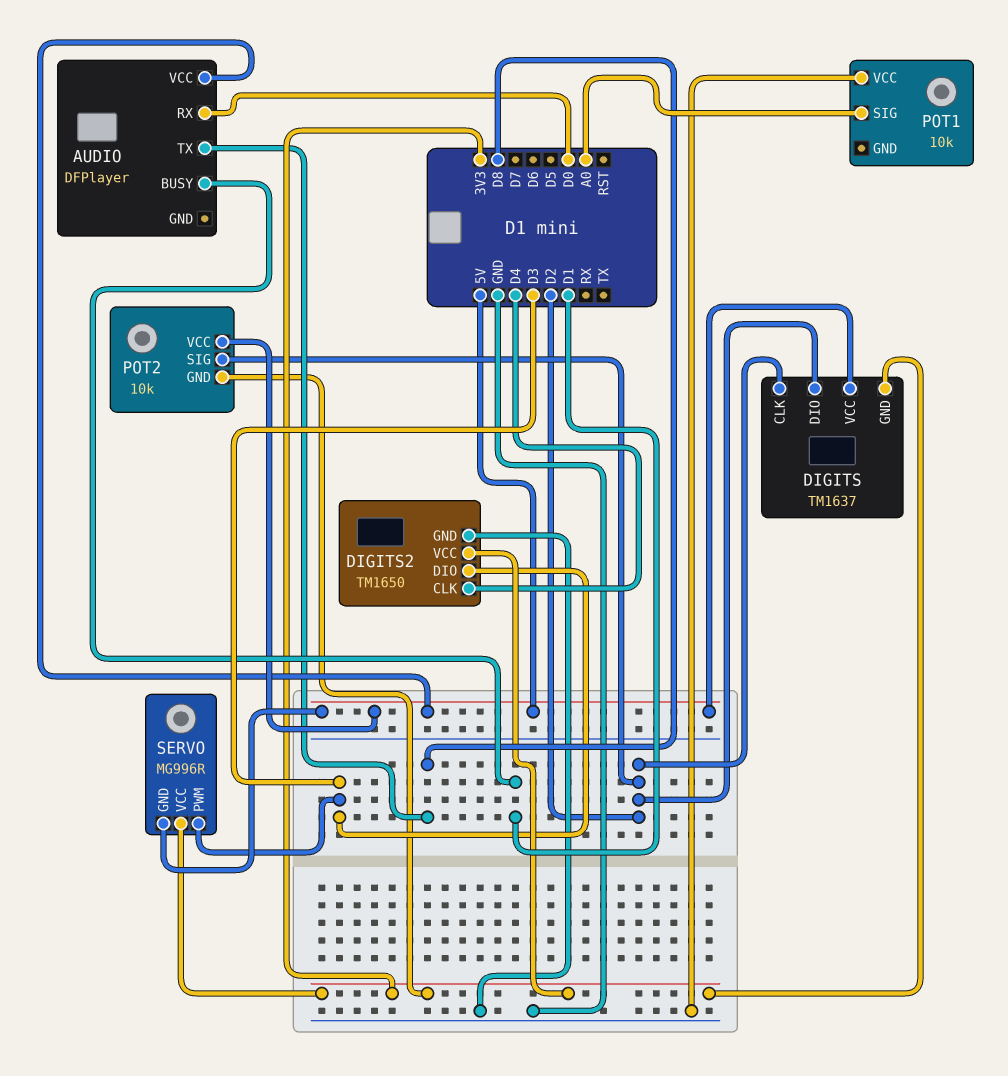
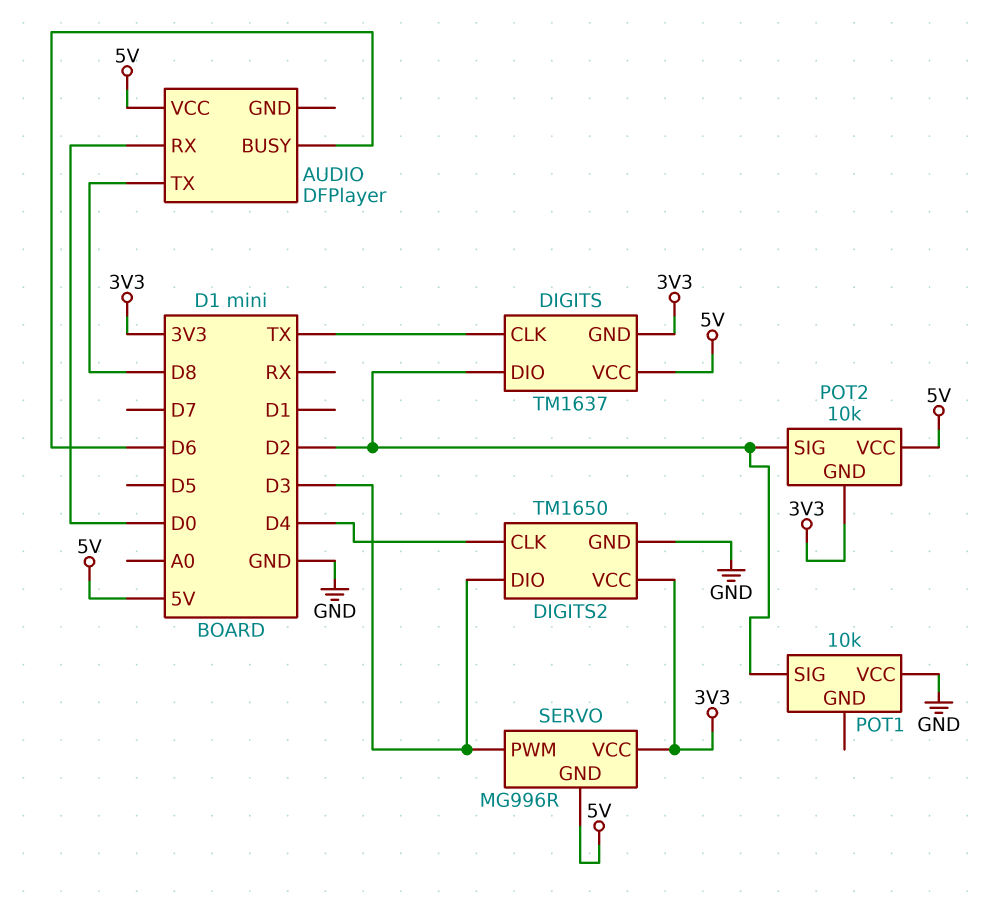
AUDIO pin BUSY: D1 -> D6
DIGITS pin CLK: D2 -> TX
POT1 pin SIG: A0 -> D2

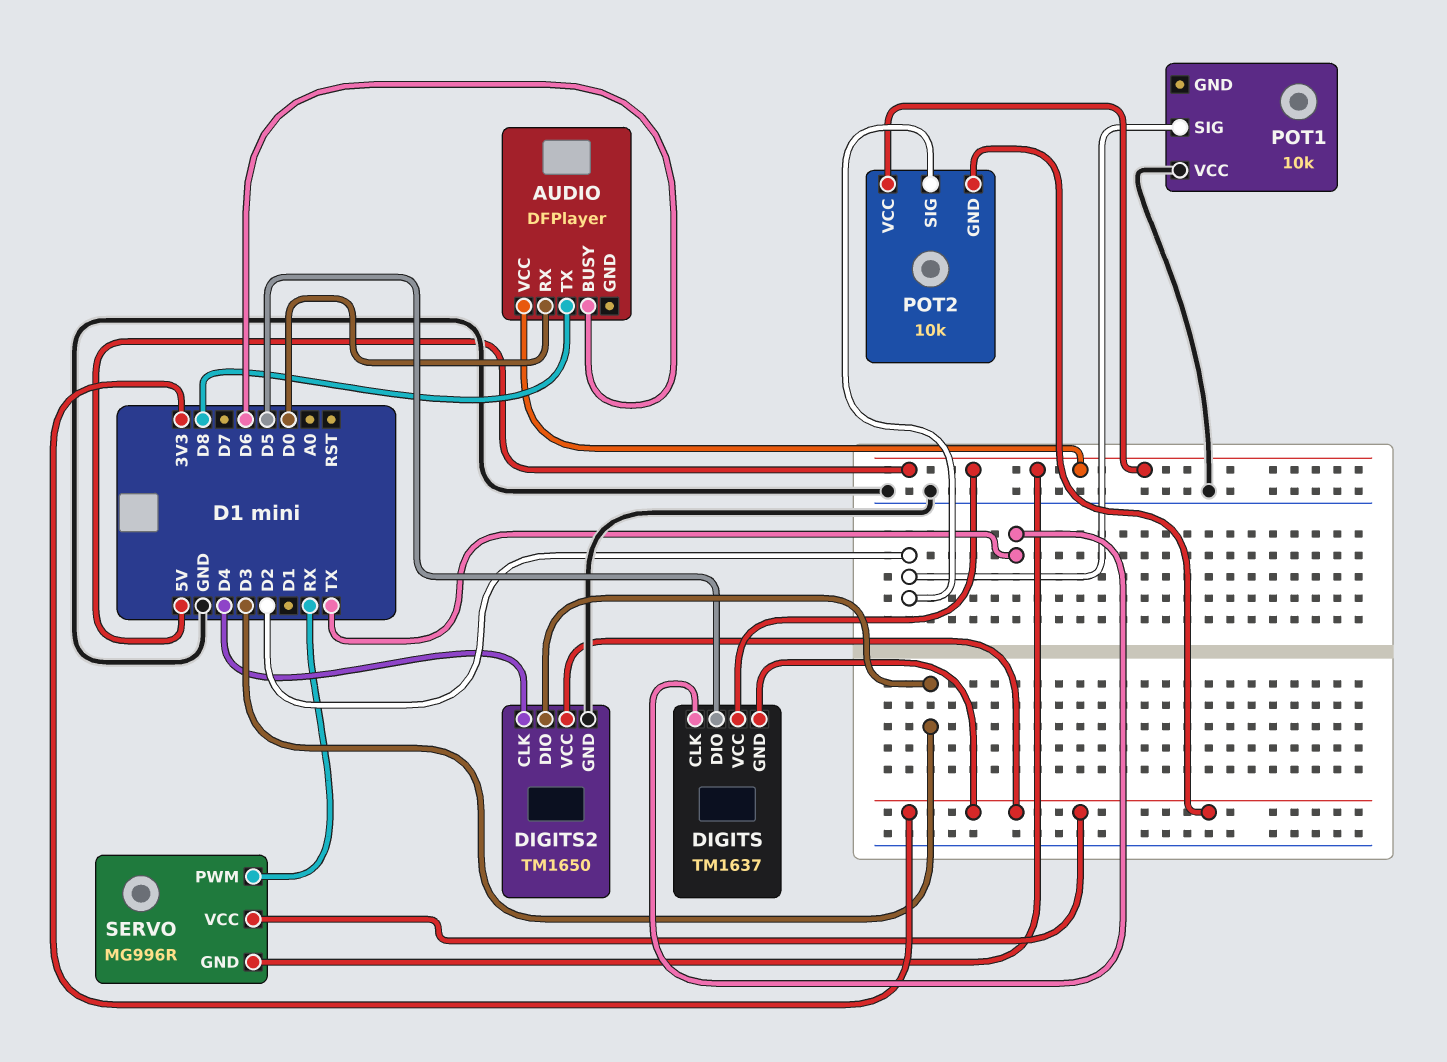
DIGITS pin DIO: D2 -> D5
SERVO pin PWM: D3 -> RX

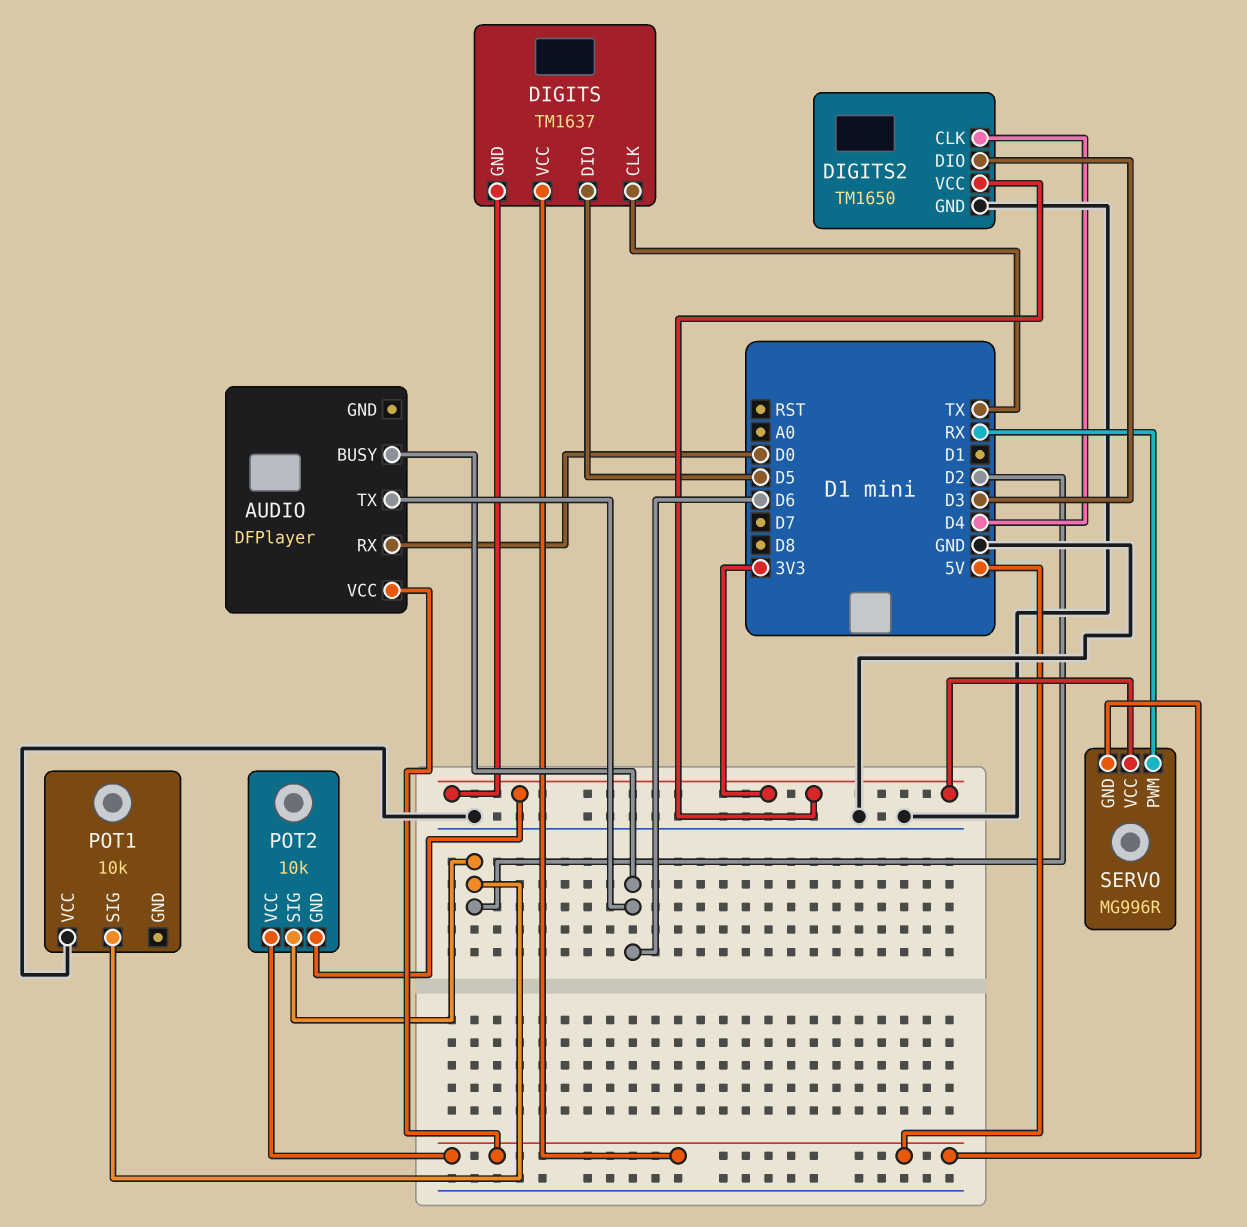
AUDIO pin TX: D8 -> D6

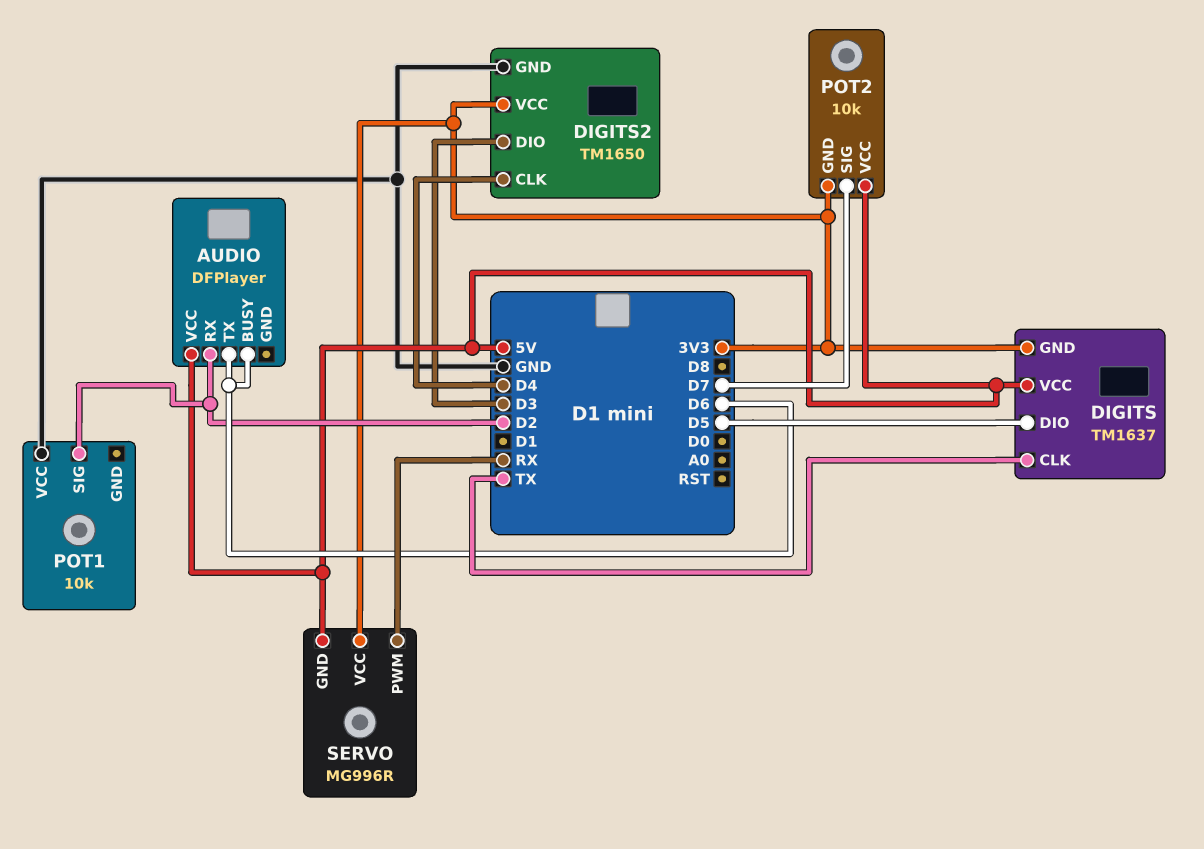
AUDIO pin RX: D0 -> D2
POT2 pin SIG: D2 -> D7

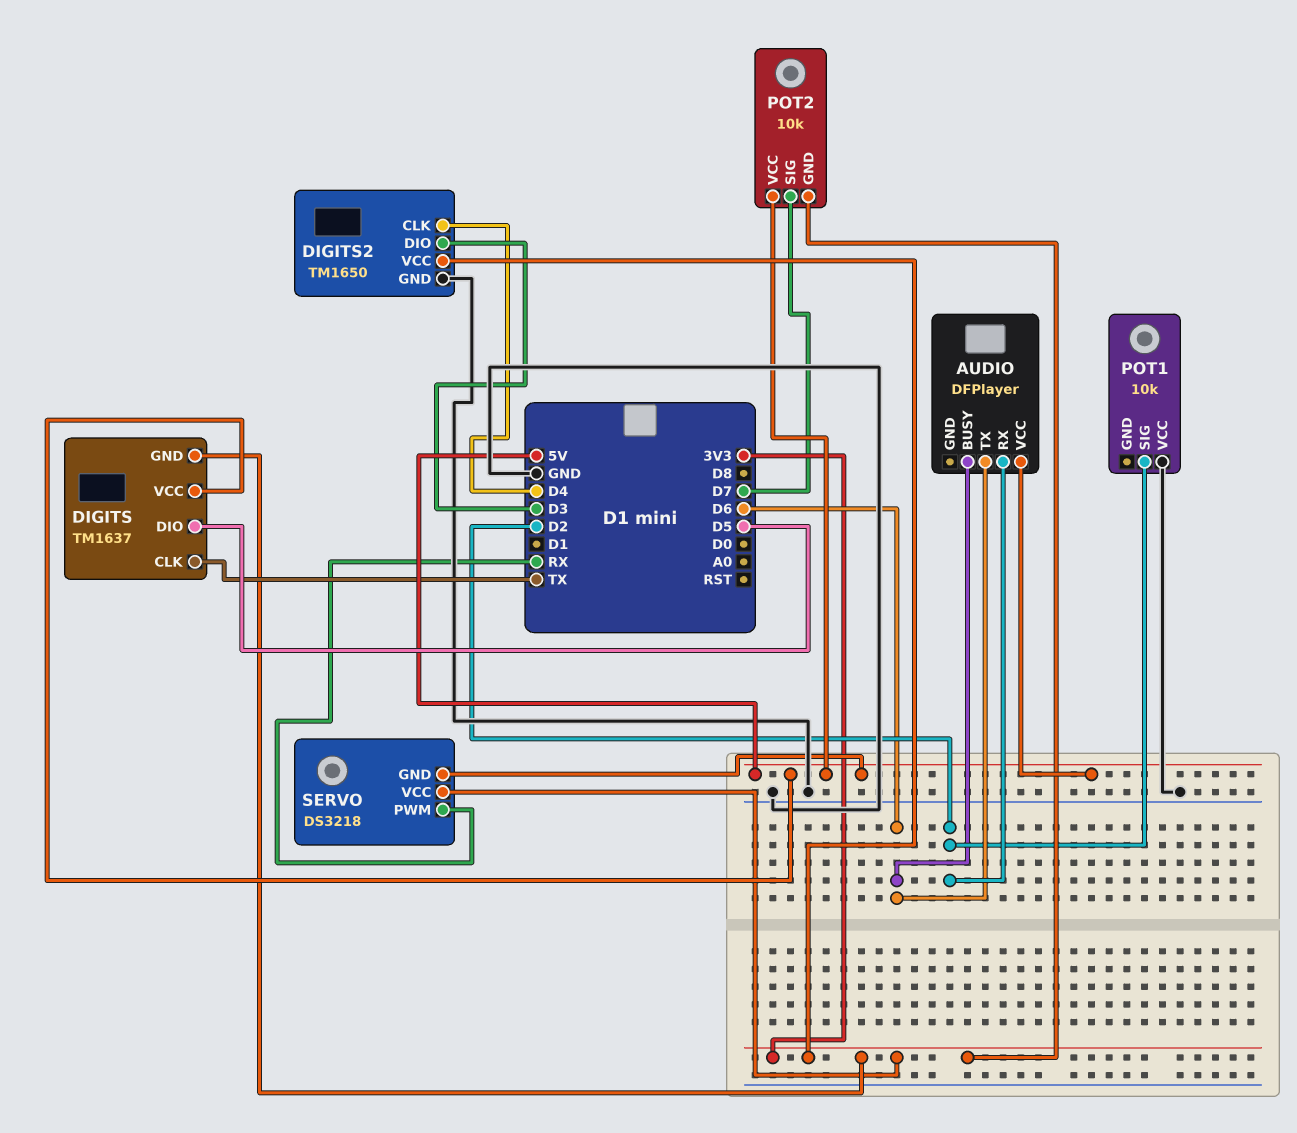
SERVO: MG996R -> DS3218

